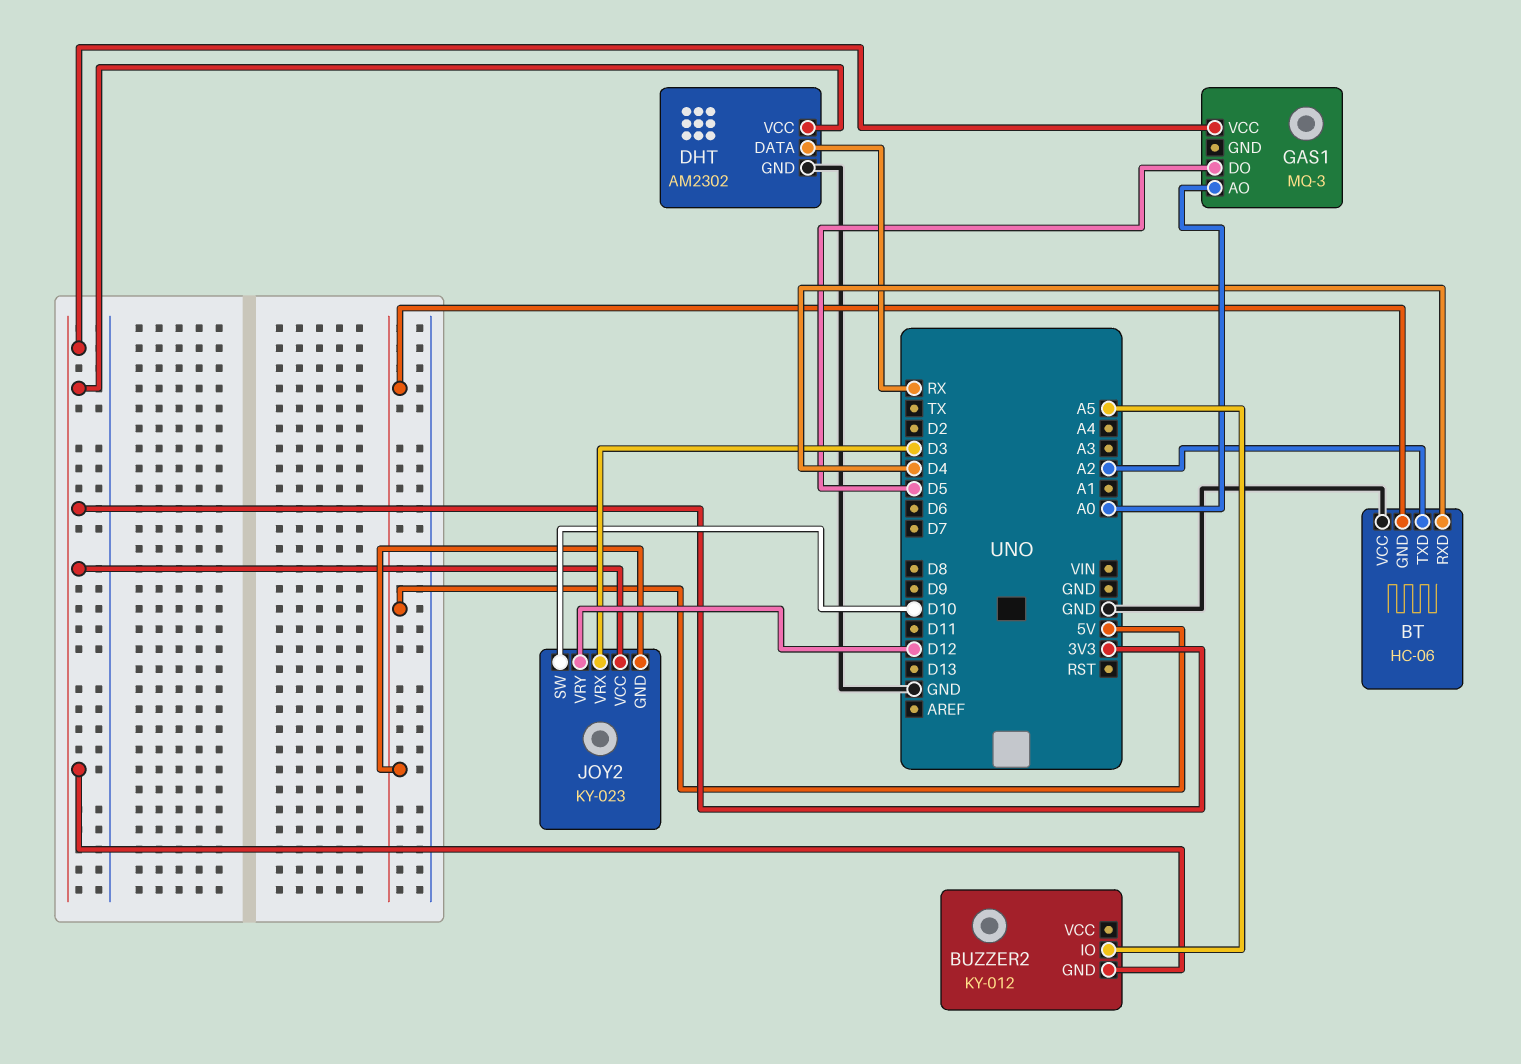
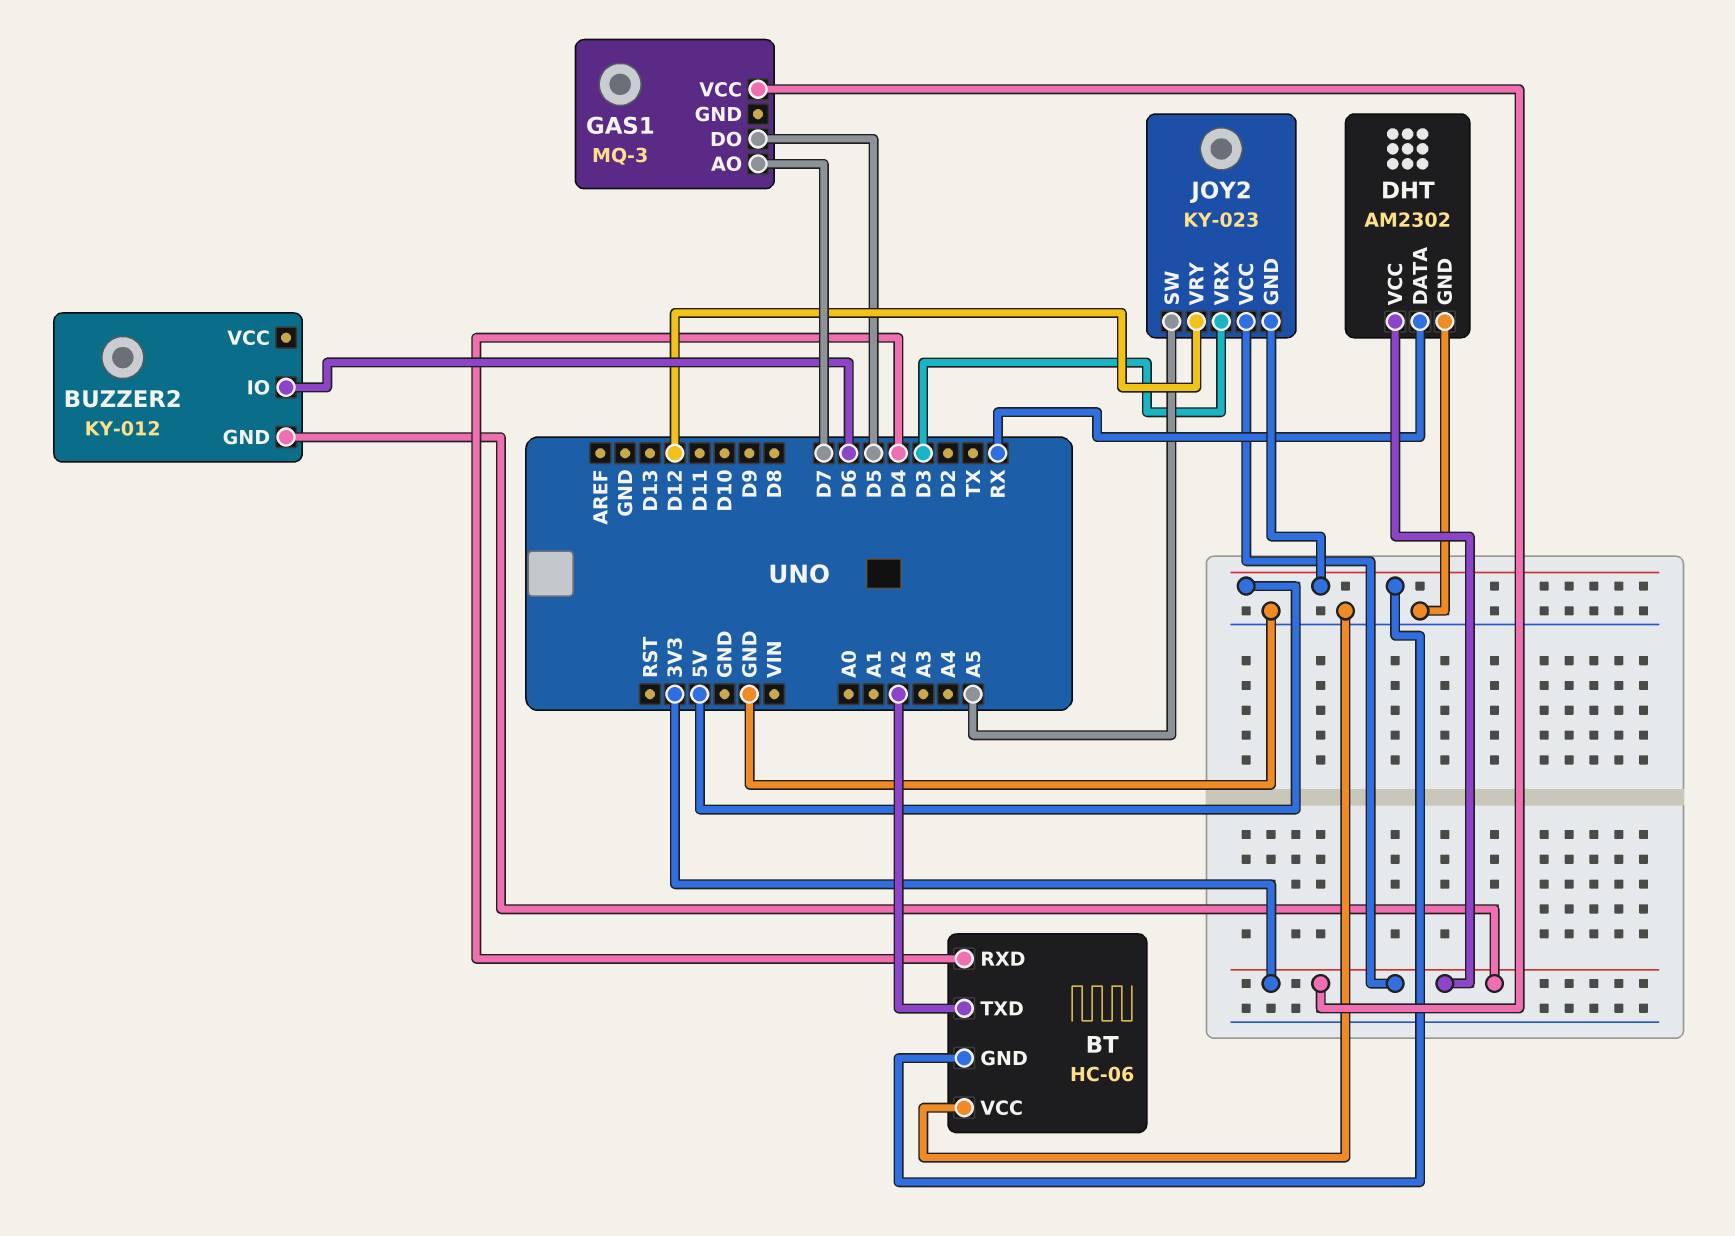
BUZZER2 pin IO: A5 -> D6
GAS1 pin AO: A0 -> D7
JOY2 pin SW: D10 -> A5

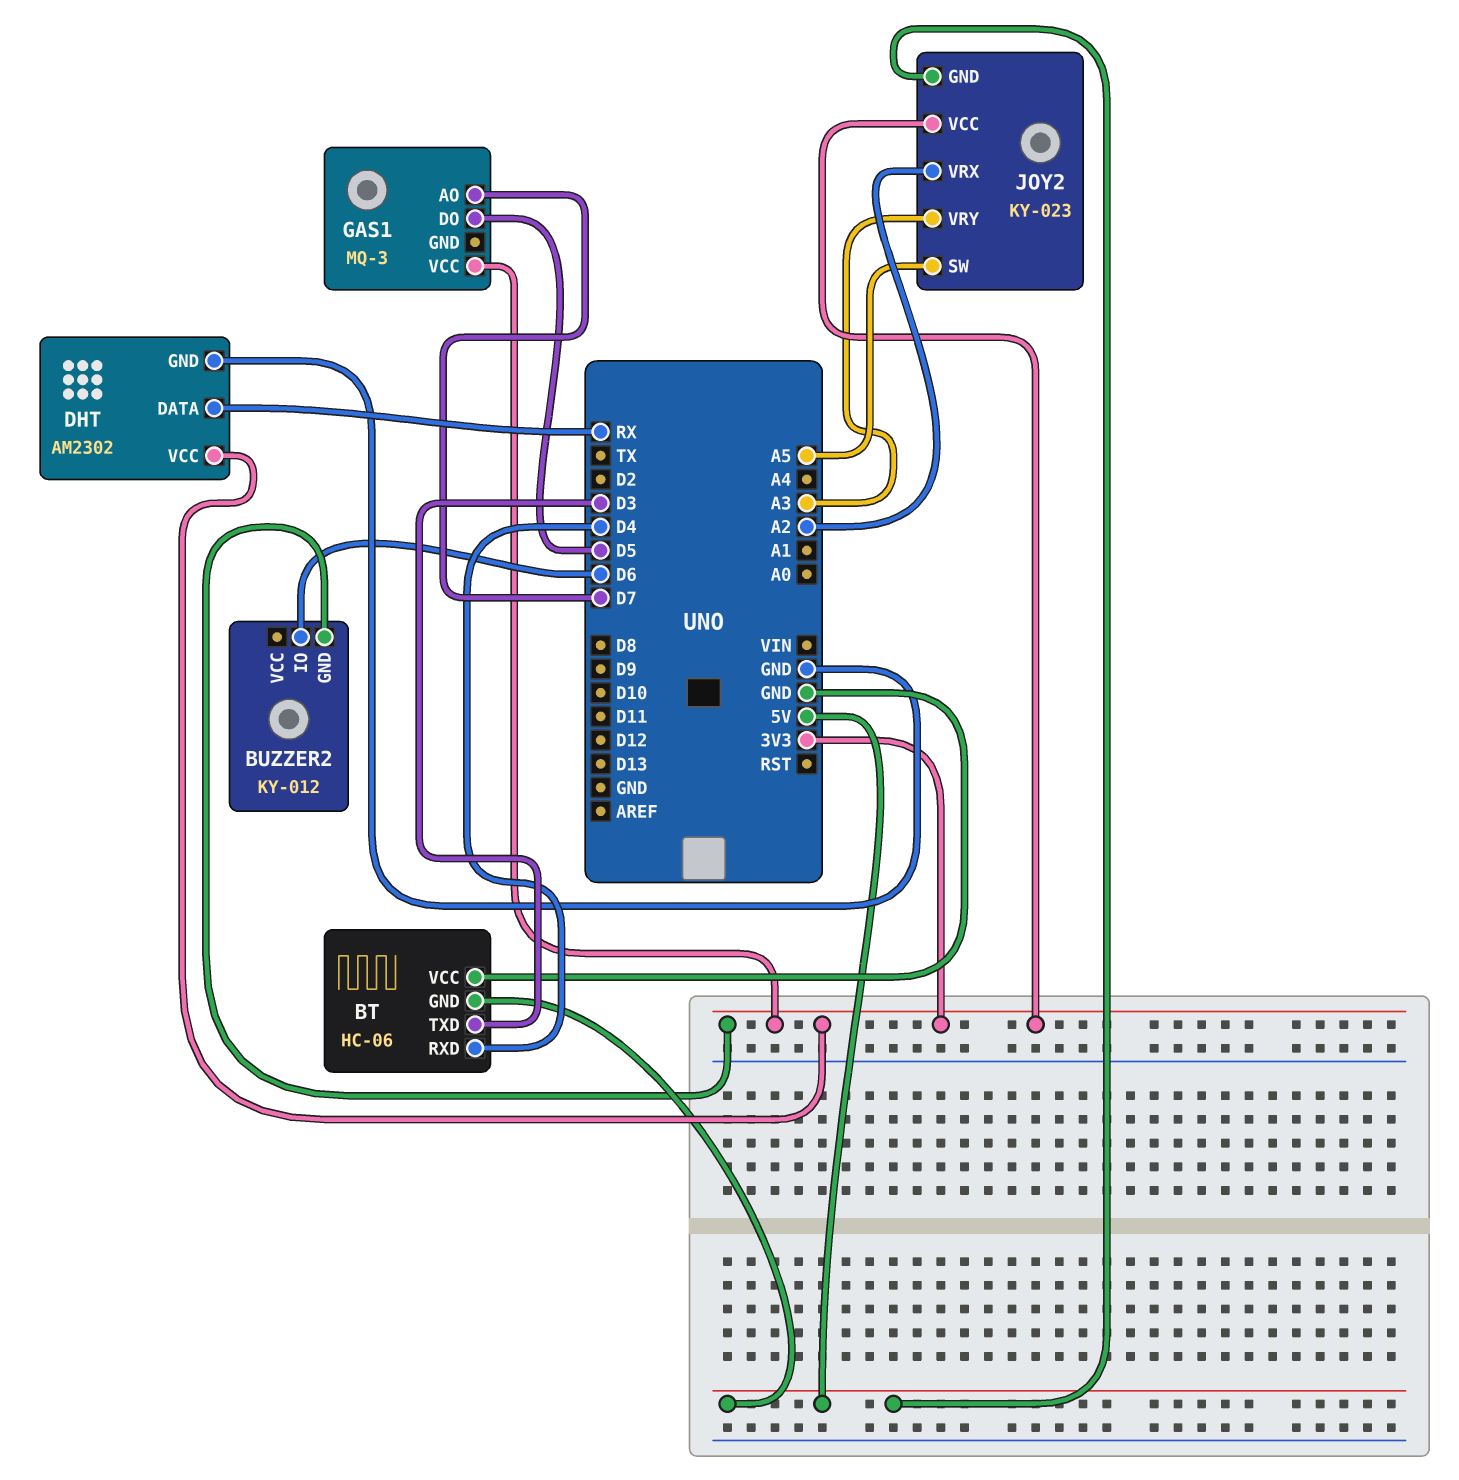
BT pin TXD: A2 -> D3
JOY2 pin VRX: D3 -> A2
JOY2 pin VRY: D12 -> A3

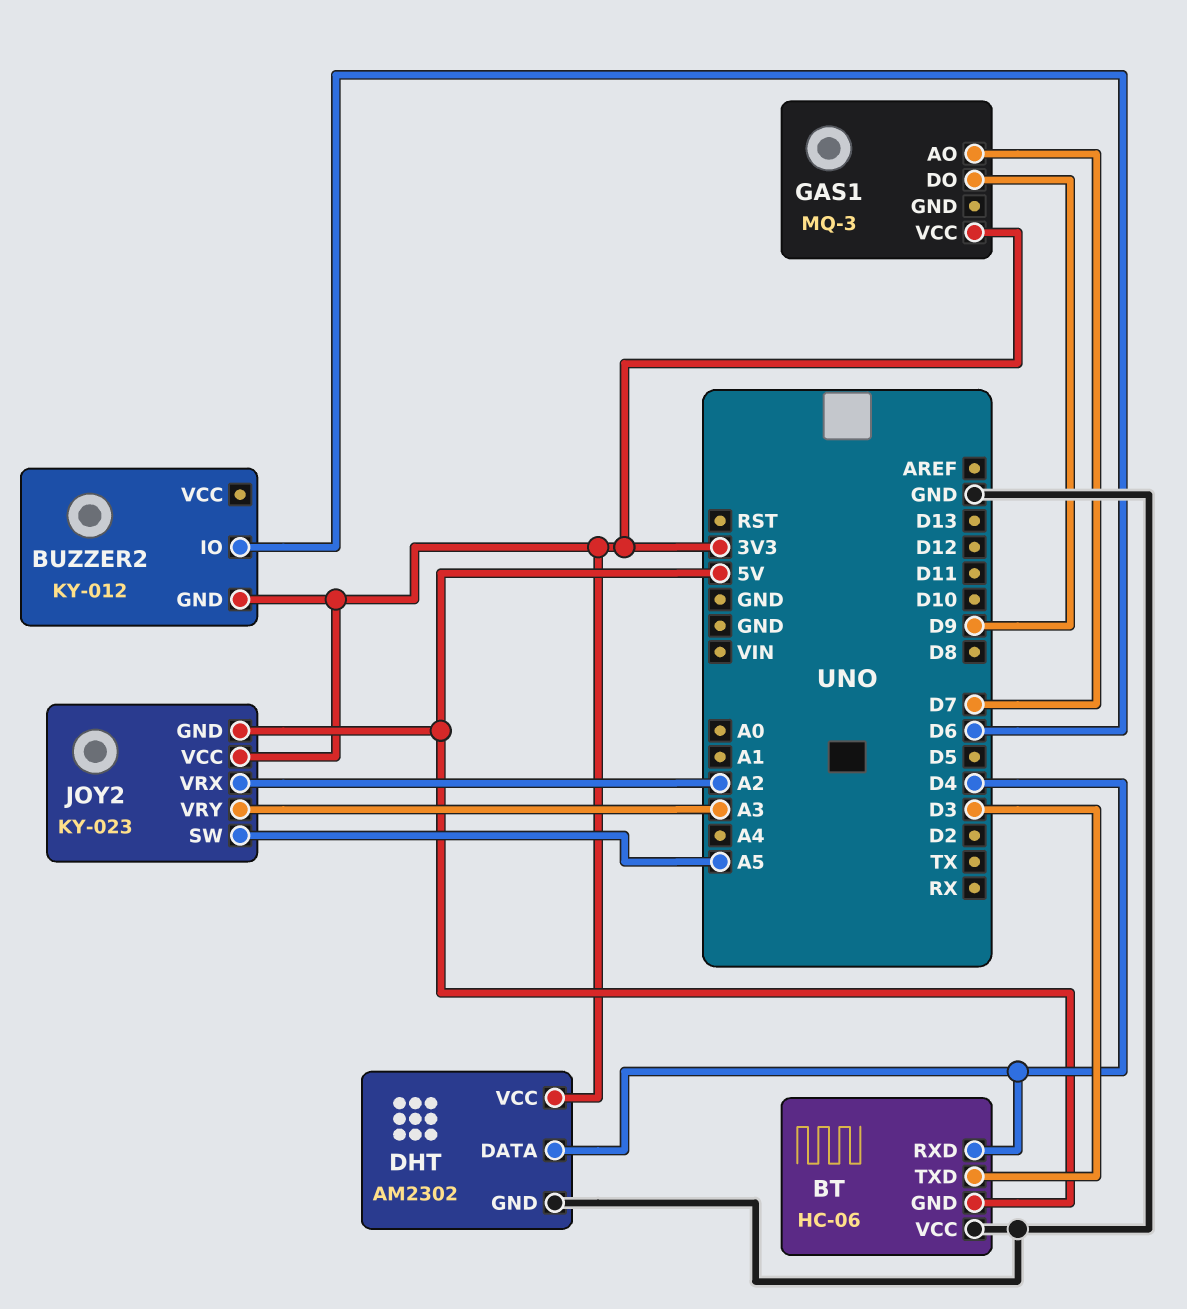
DHT pin DATA: RX -> D4
GAS1 pin DO: D5 -> D9

